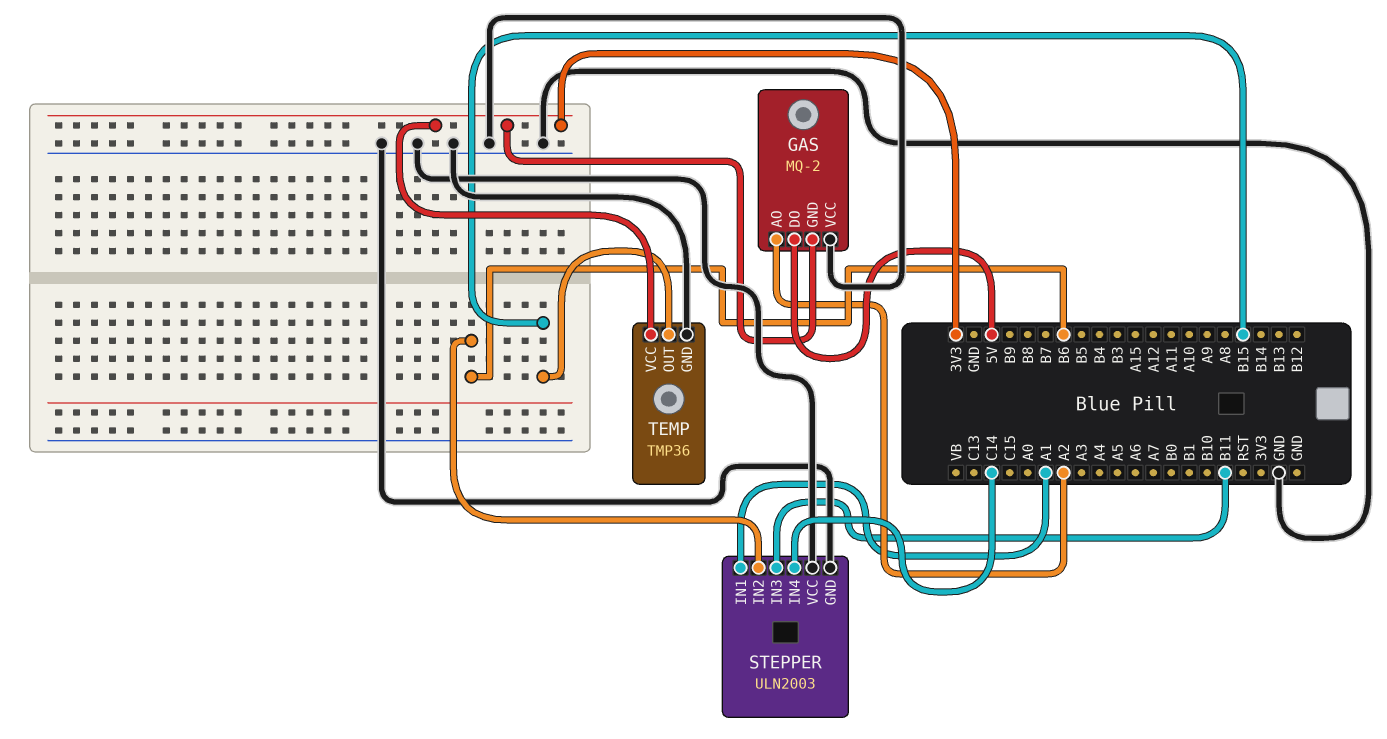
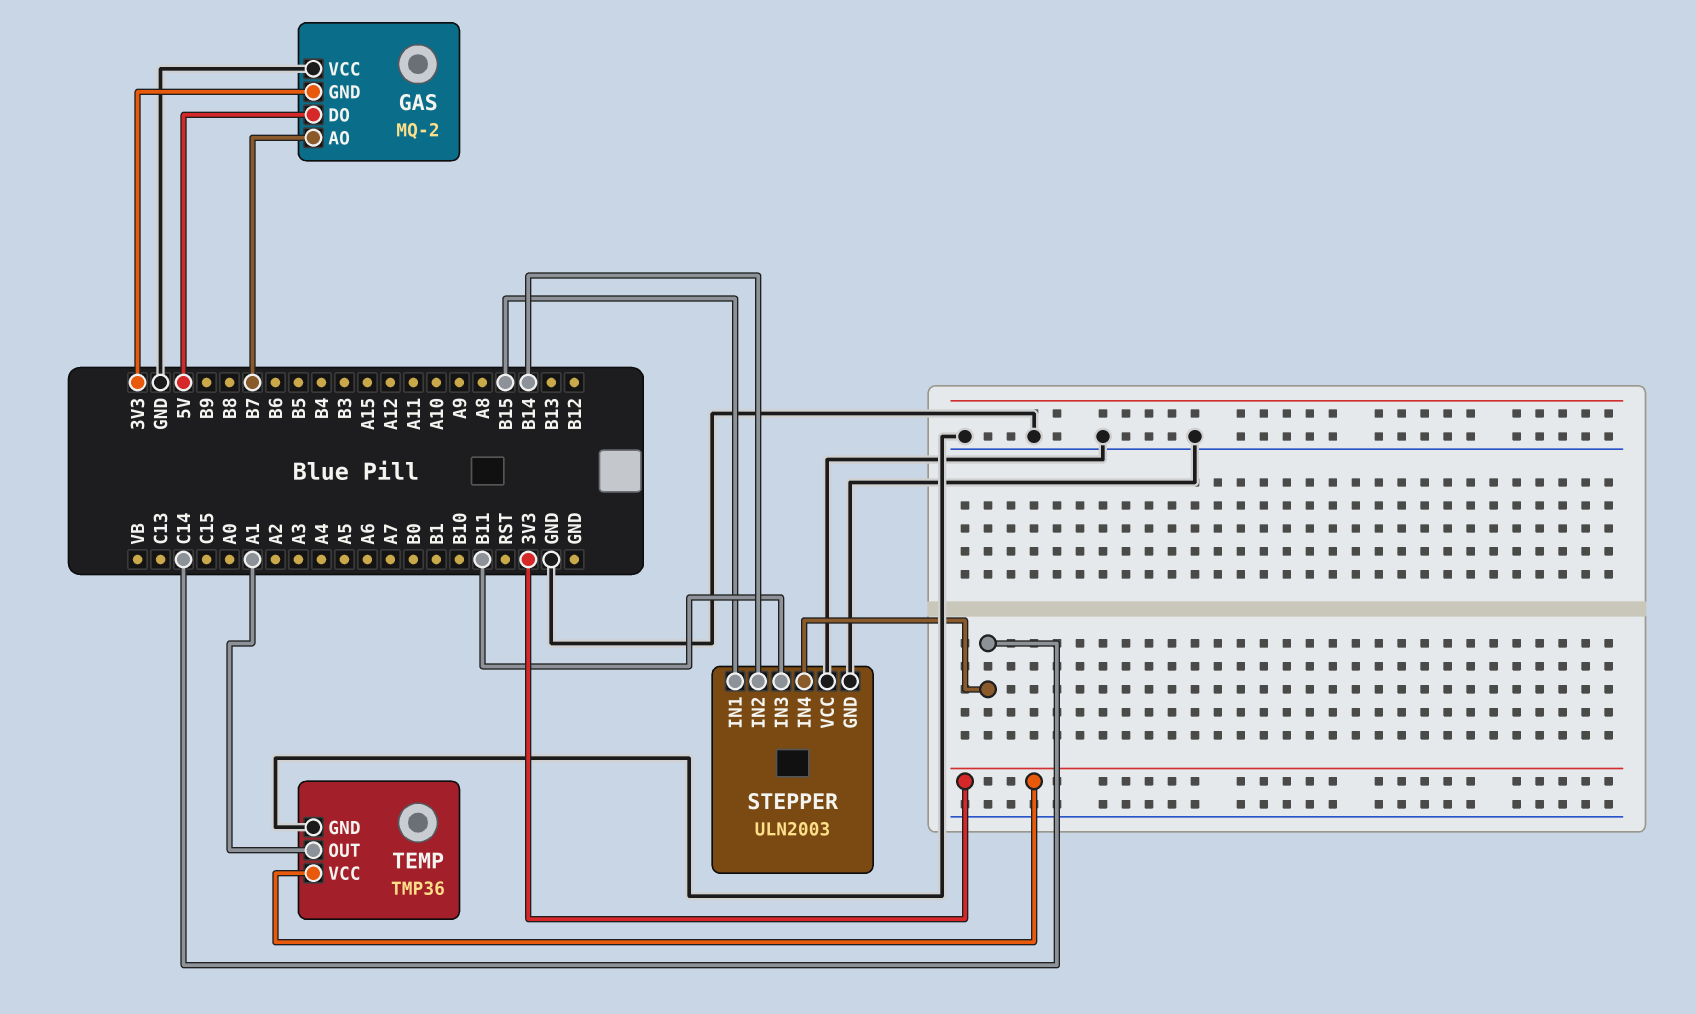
GAS pin AO: A2 -> B7
STEPPER pin IN1: A1 -> B15
STEPPER pin IN2: B6 -> B14
TEMP pin OUT: B15 -> A1

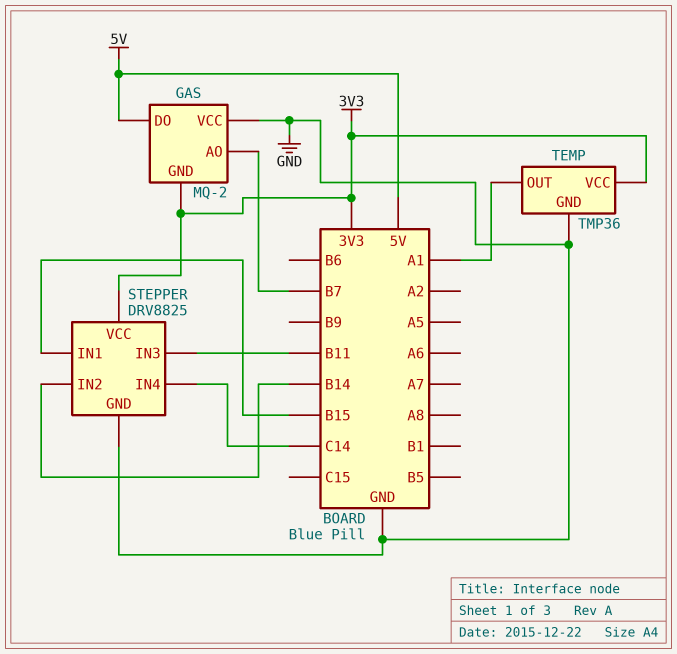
STEPPER: ULN2003 -> DRV8825
STEPPER pin VCC: GND -> 3V3

